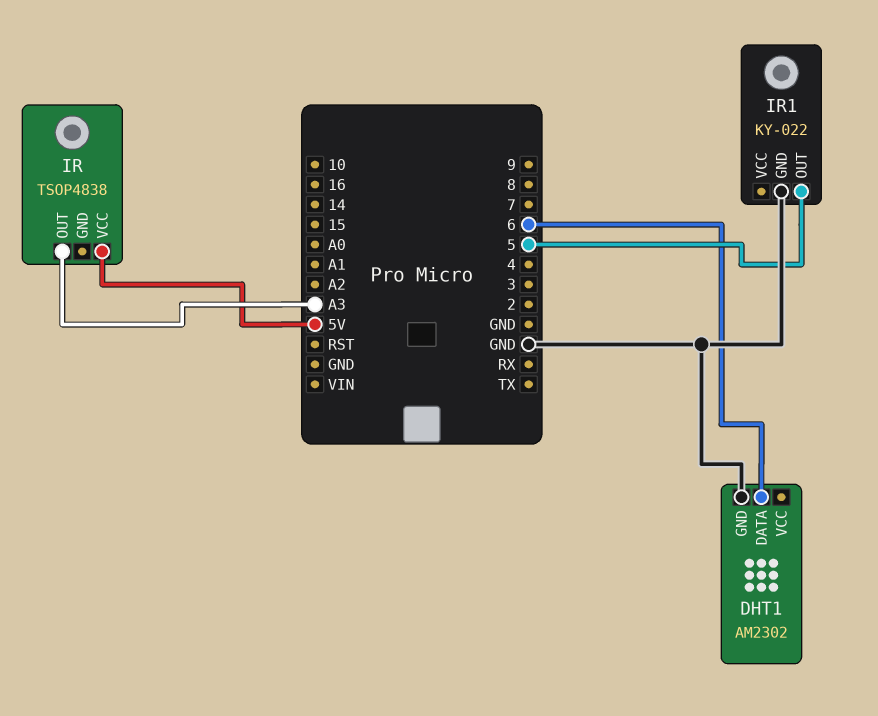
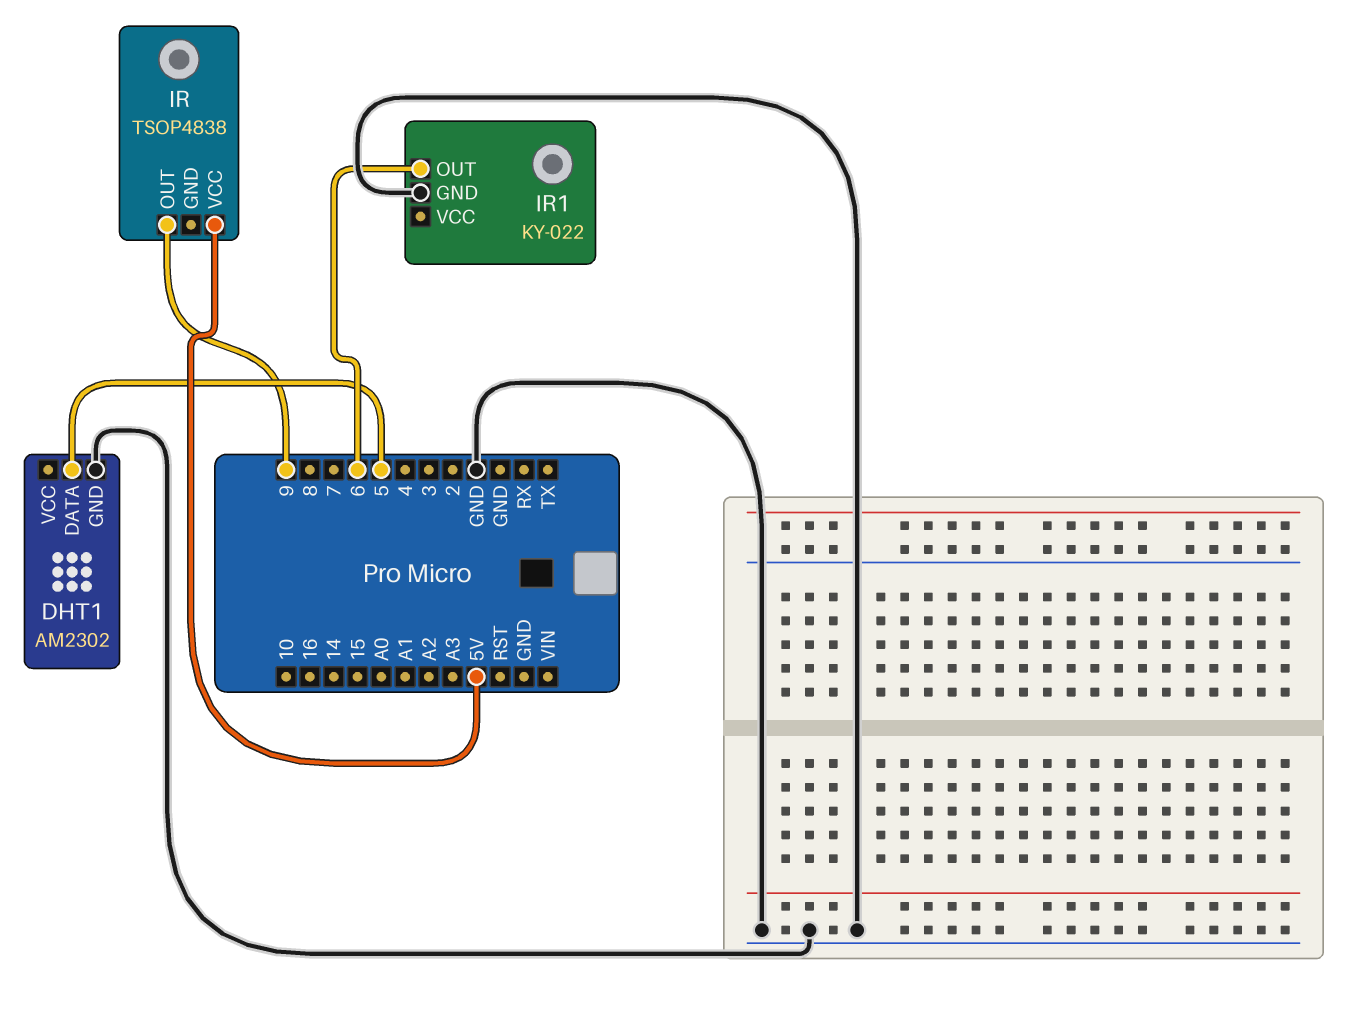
DHT1 pin DATA: 6 -> 5
IR pin OUT: A3 -> 9
IR1 pin OUT: 5 -> 6

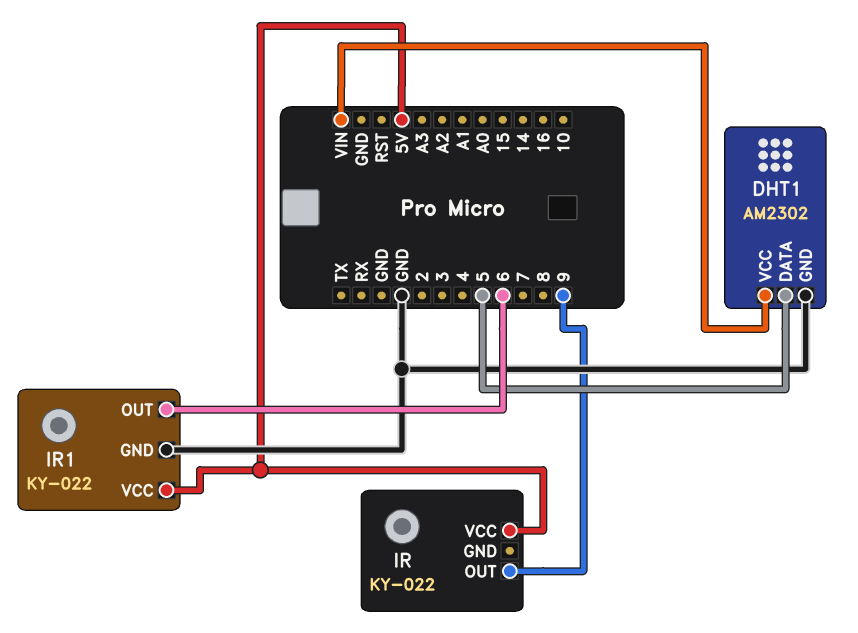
DHT1 pin VCC: none -> VIN
IR: TSOP4838 -> KY-022
IR1 pin VCC: none -> 5V

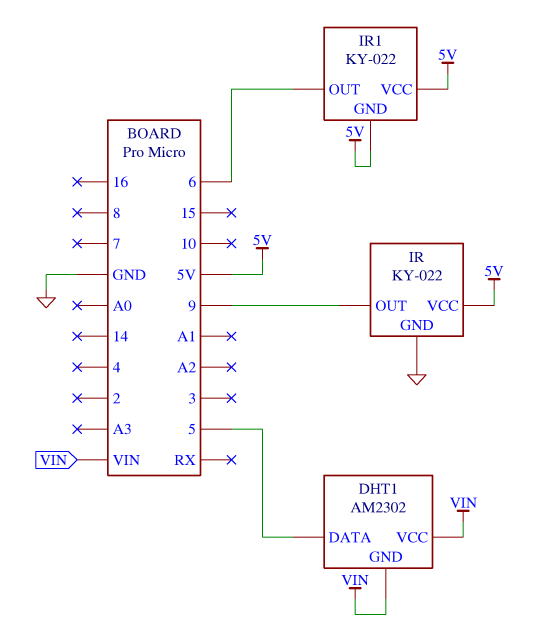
DHT1 pin GND: GND -> VIN
IR pin GND: none -> GND
IR1 pin GND: GND -> 5V

